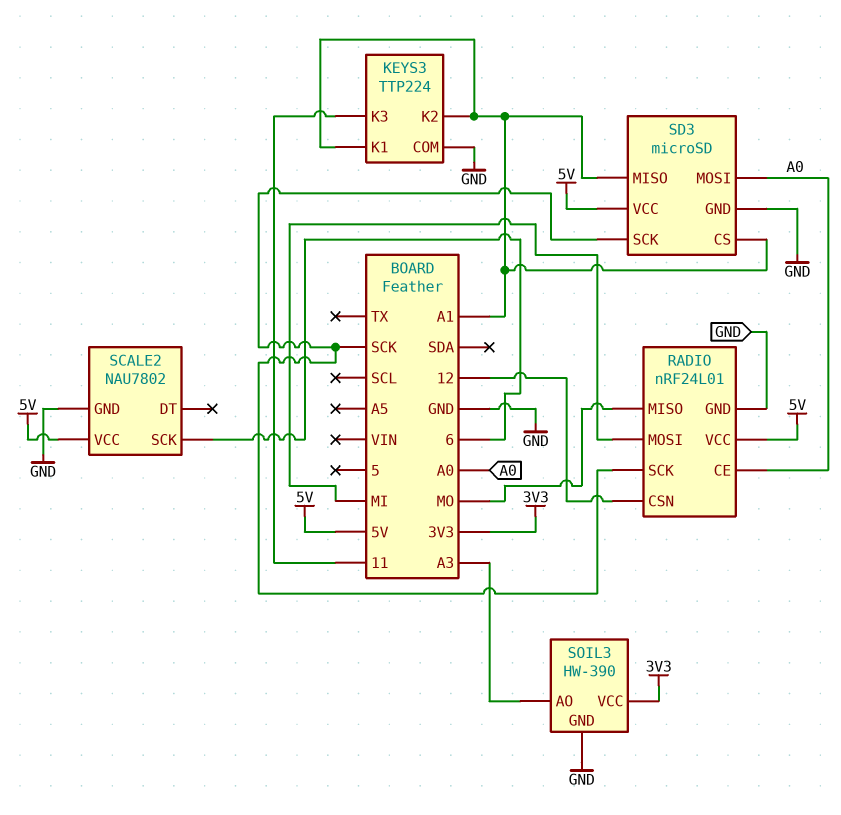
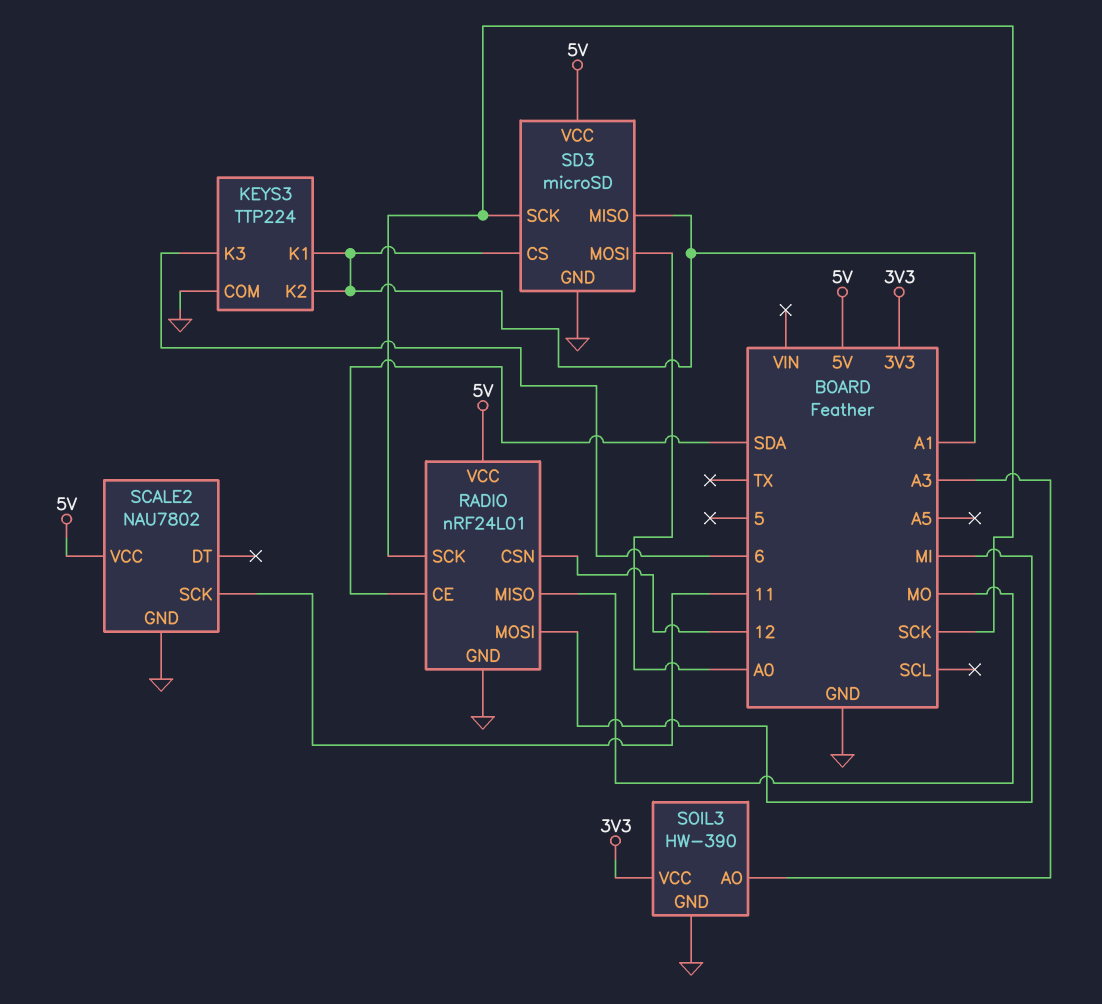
KEYS3 pin K3: 11 -> 6
RADIO pin CE: A0 -> SDA
SCALE2 pin SCK: 6 -> 11

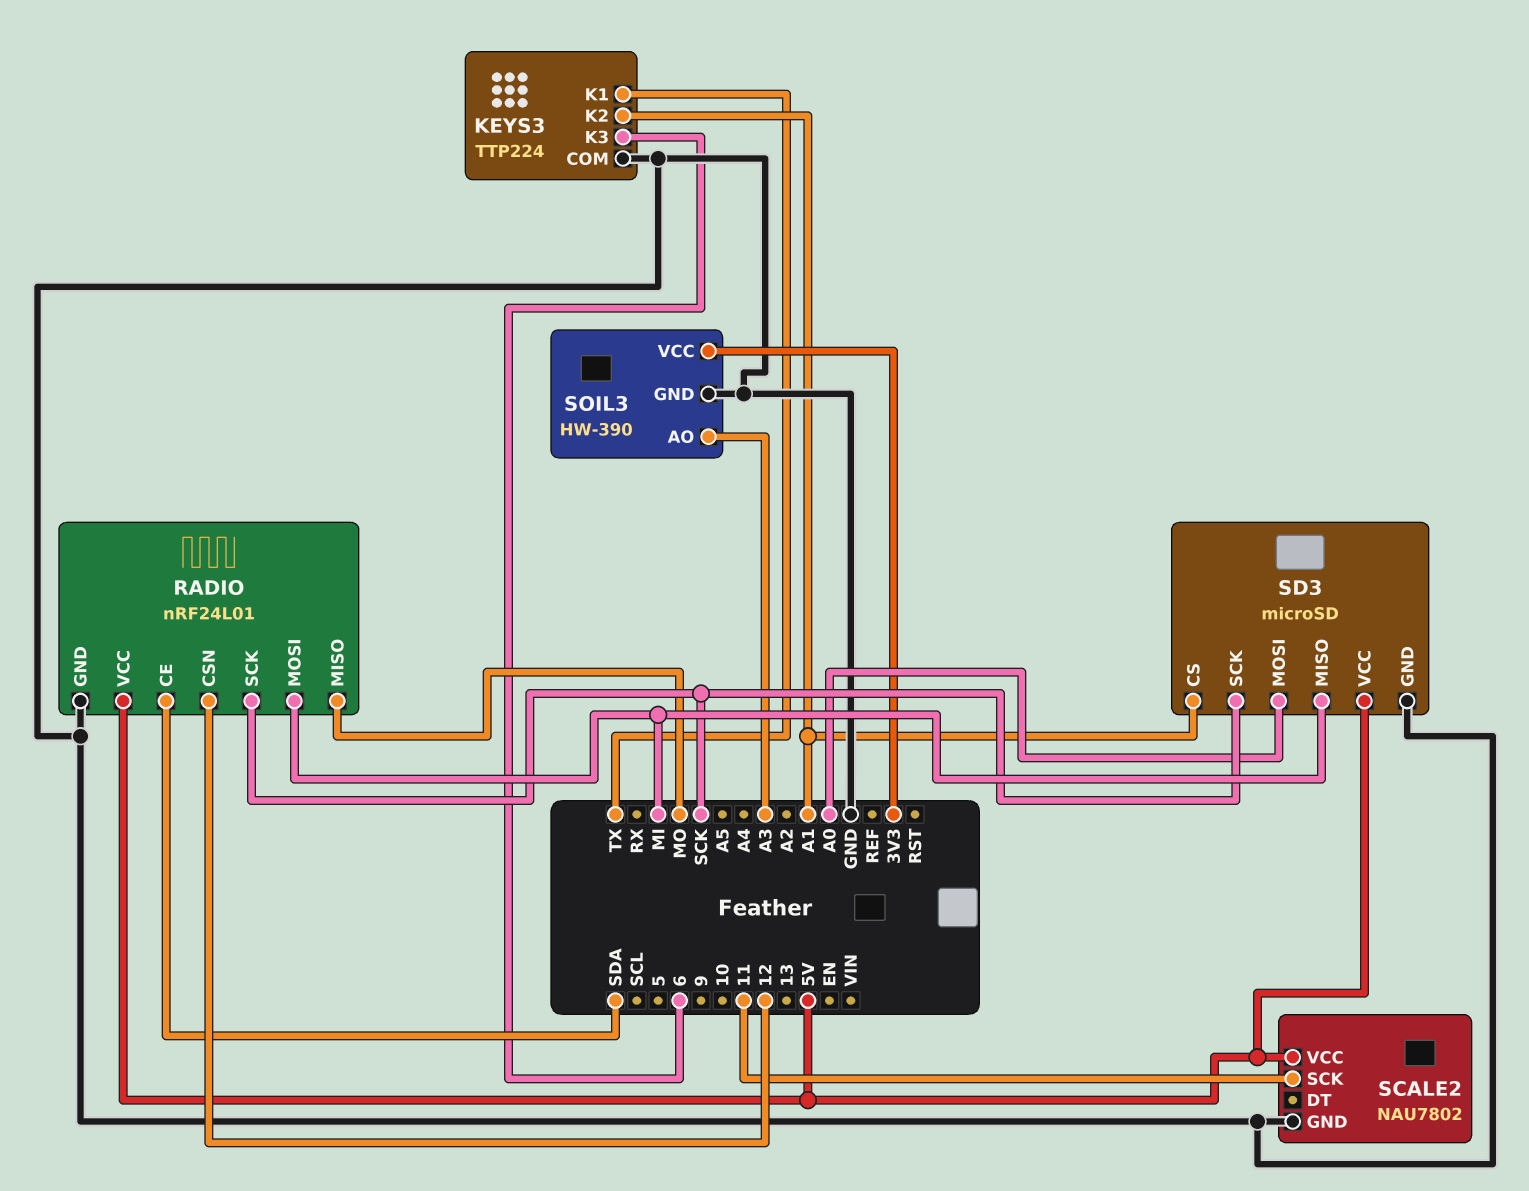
KEYS3 pin K1: A1 -> TX
SD3 pin MISO: A1 -> MI

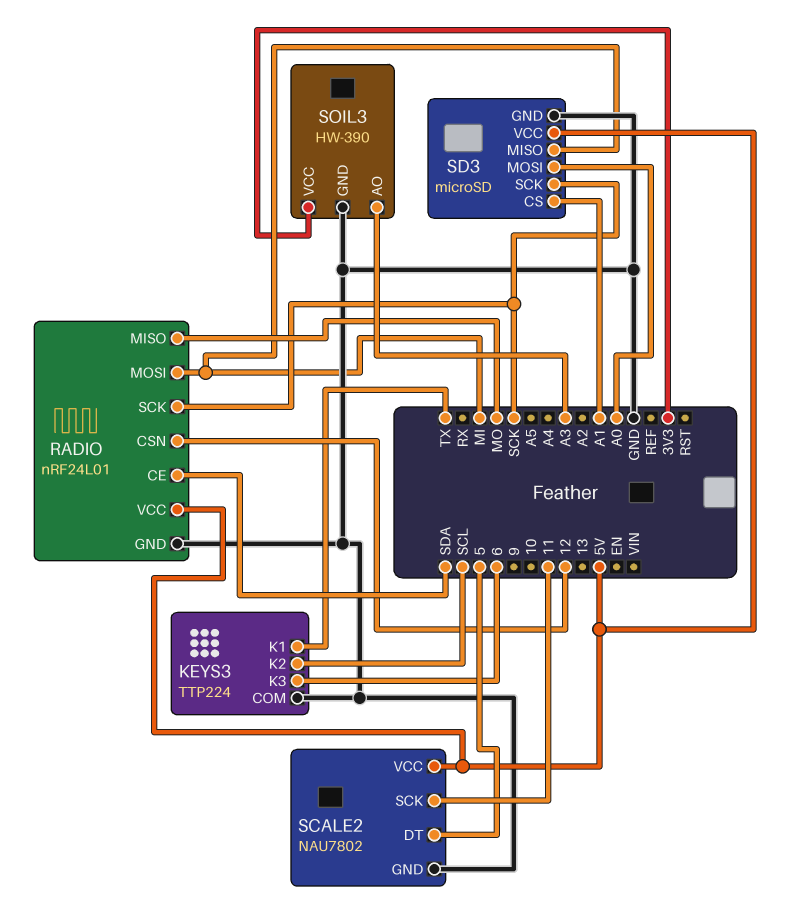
KEYS3 pin K2: A1 -> SCL
SCALE2 pin DT: none -> 5

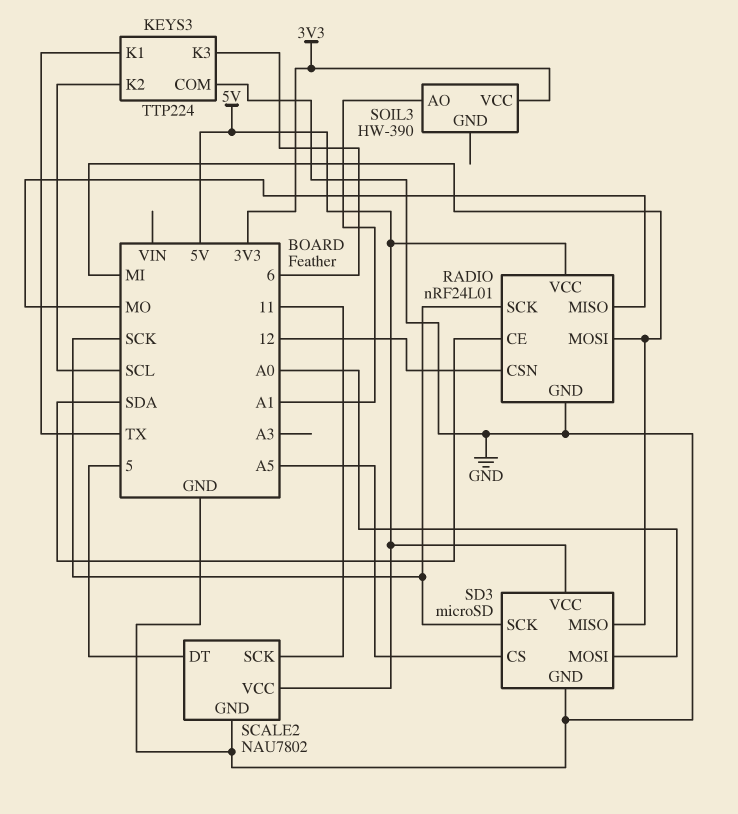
SD3 pin CS: A1 -> A5
SOIL3 pin AO: A3 -> A1
SOIL3 pin GND: GND -> none

